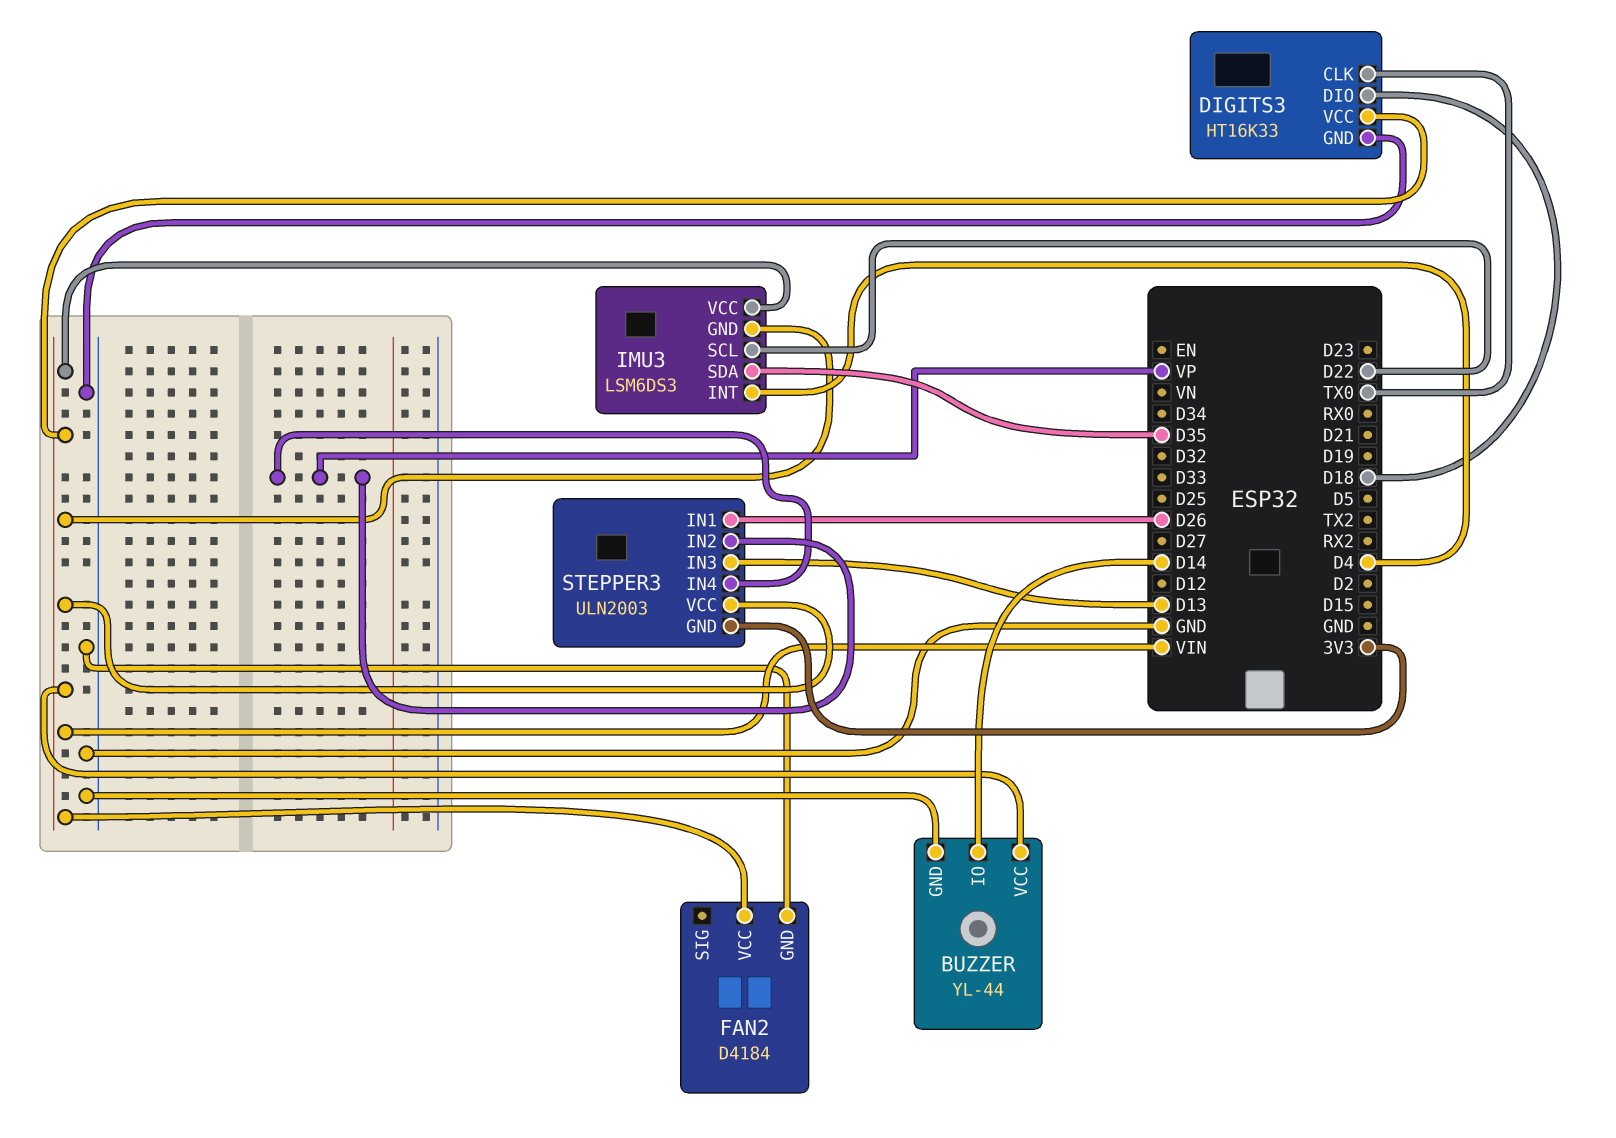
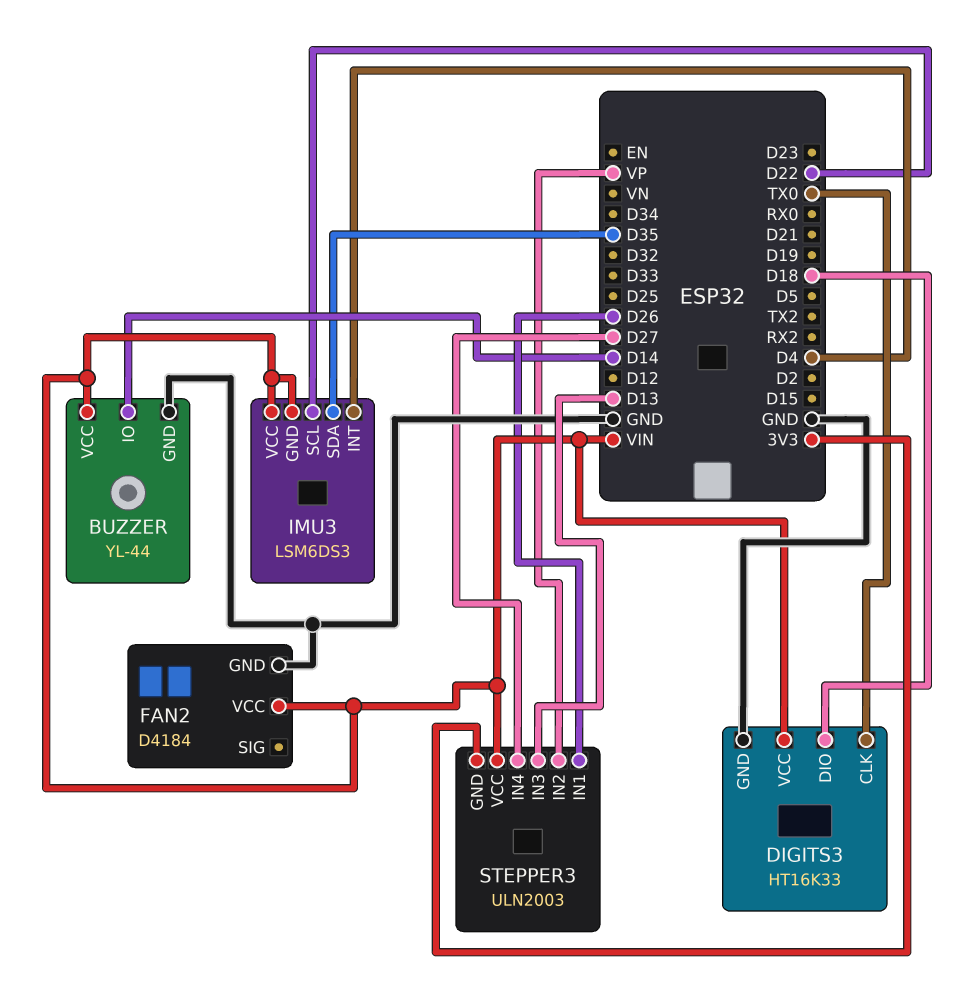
STEPPER3 pin IN4: VP -> D27

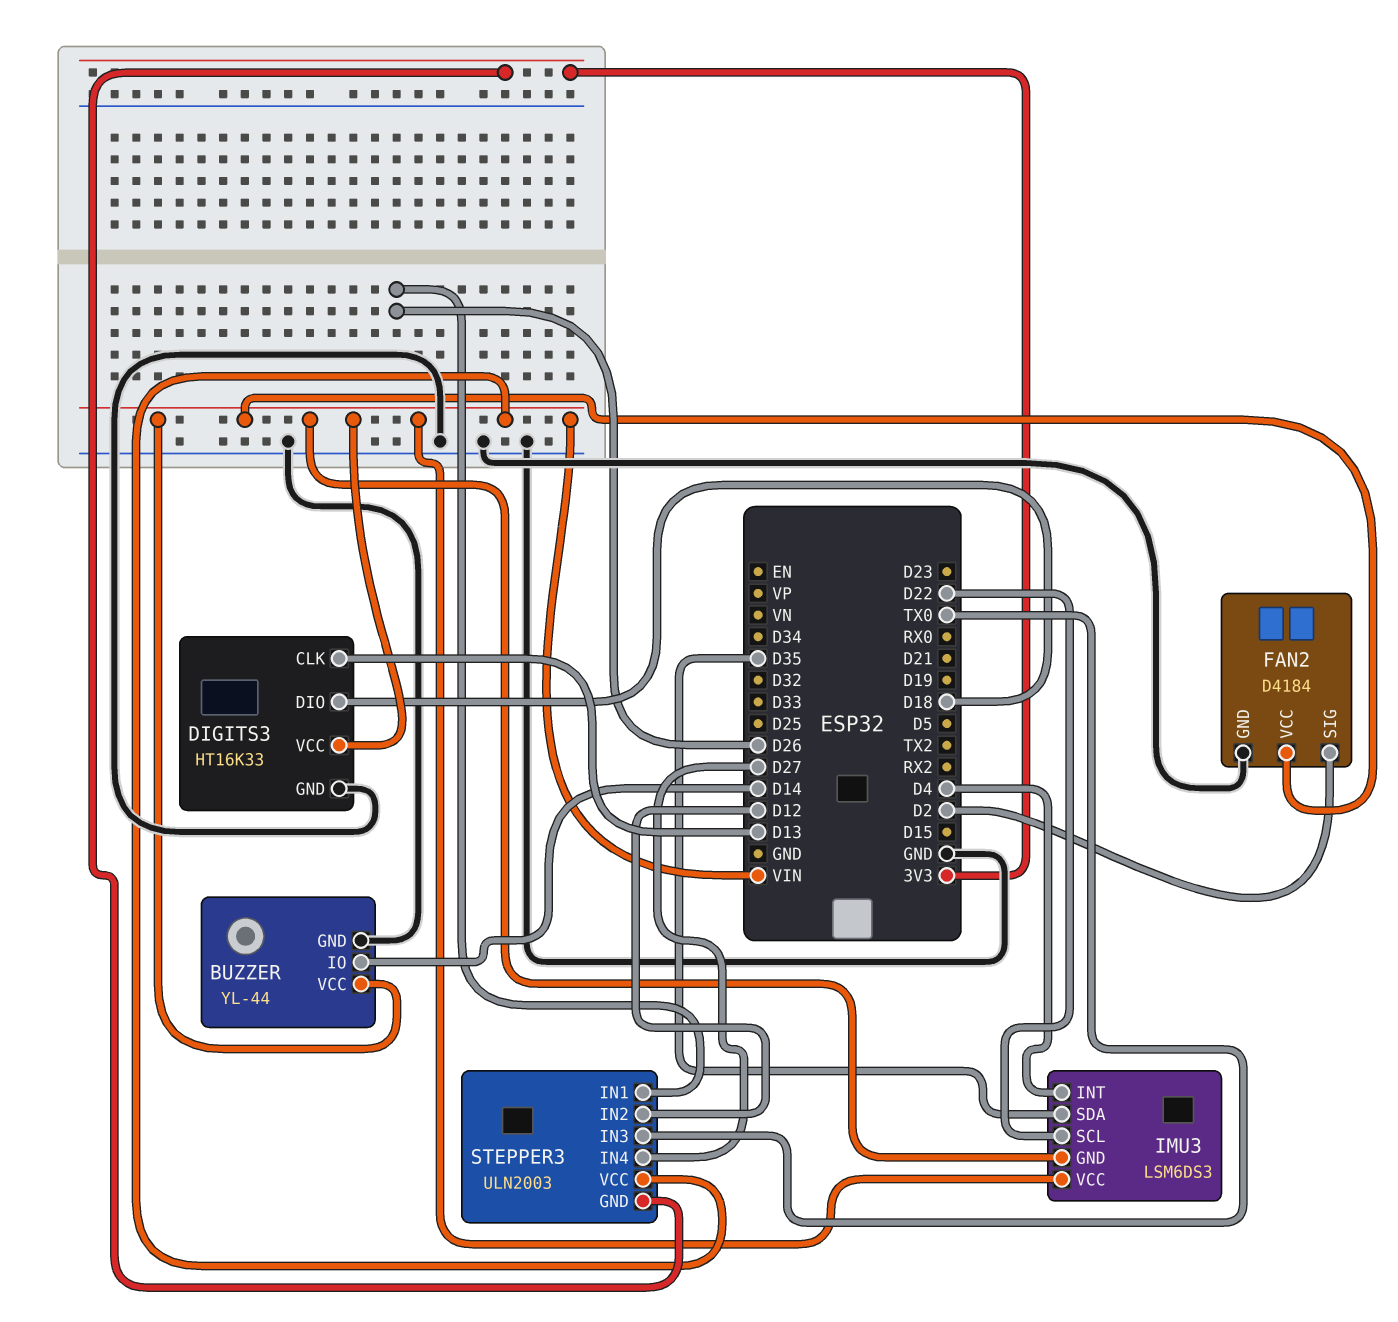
DIGITS3 pin CLK: TX0 -> D13
FAN2 pin SIG: none -> D2
STEPPER3 pin IN2: VP -> D12
STEPPER3 pin IN3: D13 -> TX0

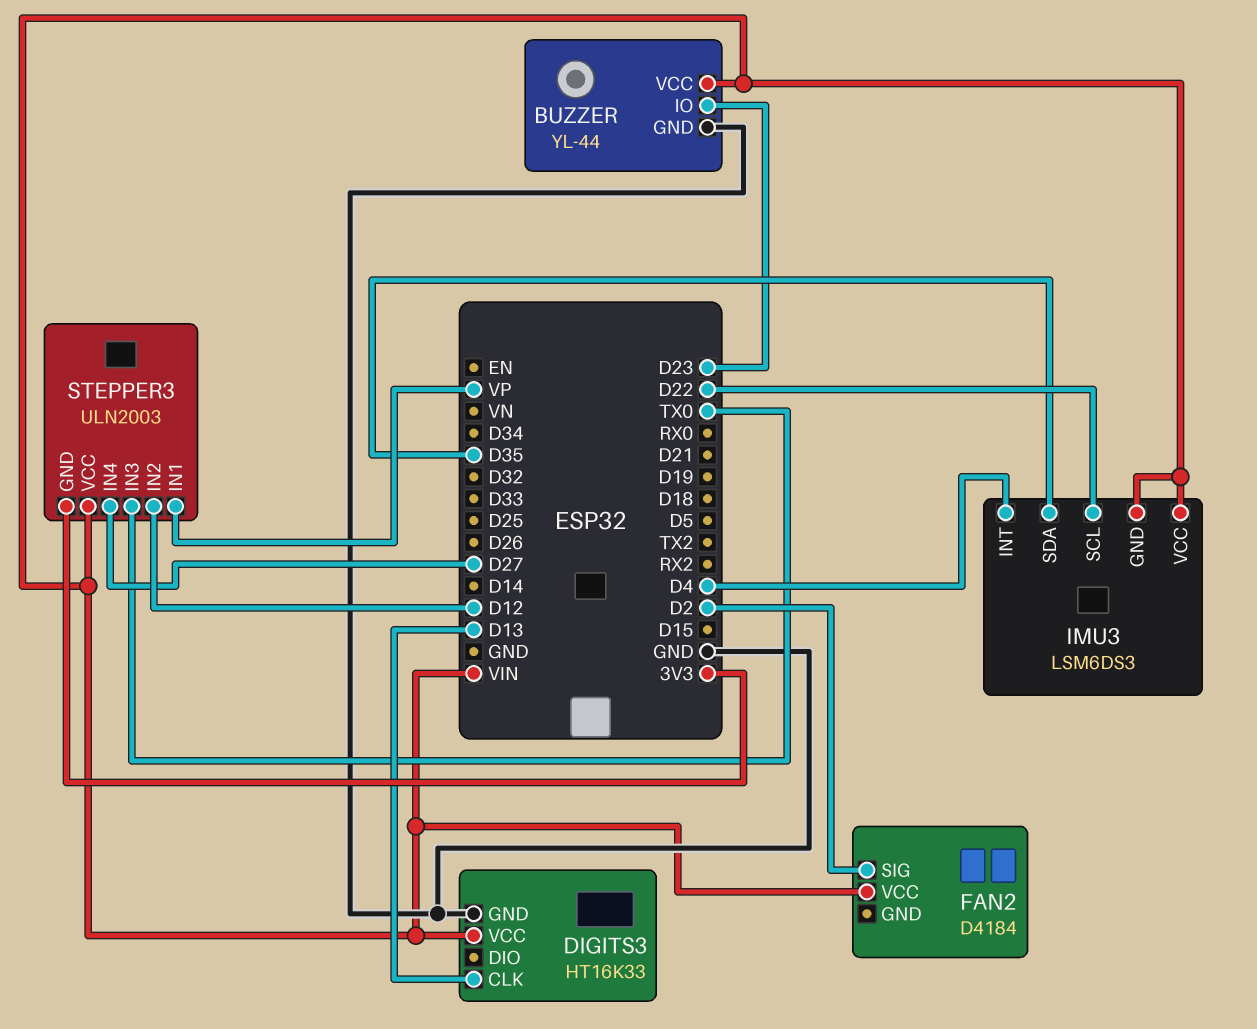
BUZZER pin IO: D14 -> D23
DIGITS3 pin DIO: D18 -> none
FAN2 pin GND: GND -> none
STEPPER3 pin IN1: D26 -> VP

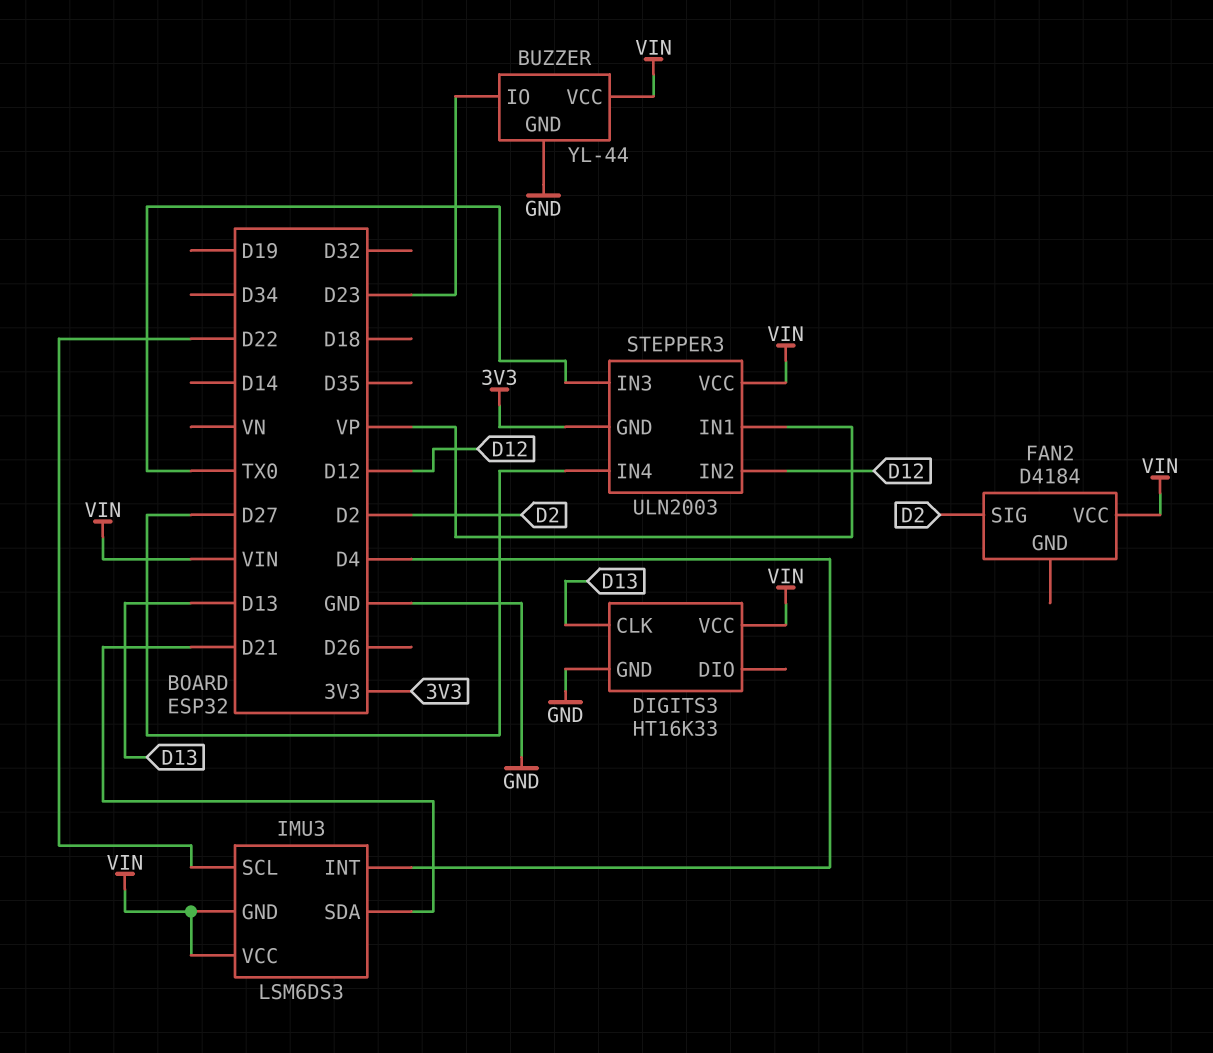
IMU3 pin SDA: D35 -> D21

